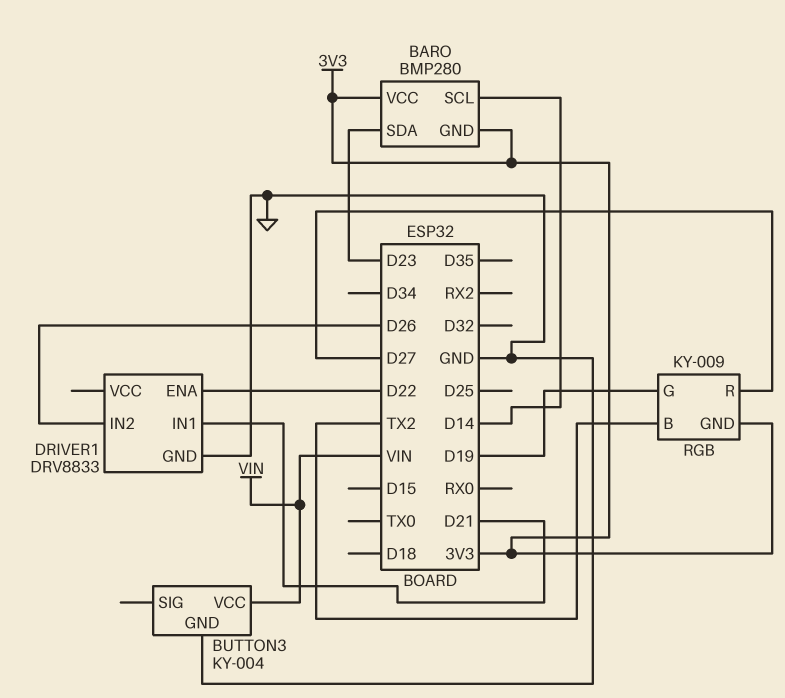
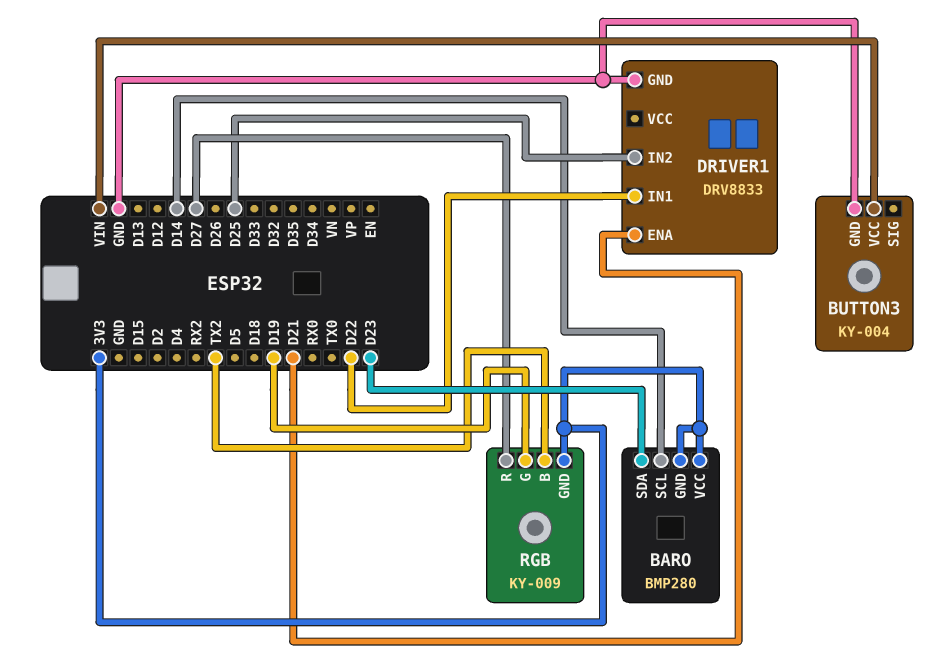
DRIVER1 pin ENA: D22 -> D21
DRIVER1 pin IN1: D21 -> D22
DRIVER1 pin IN2: D26 -> D25

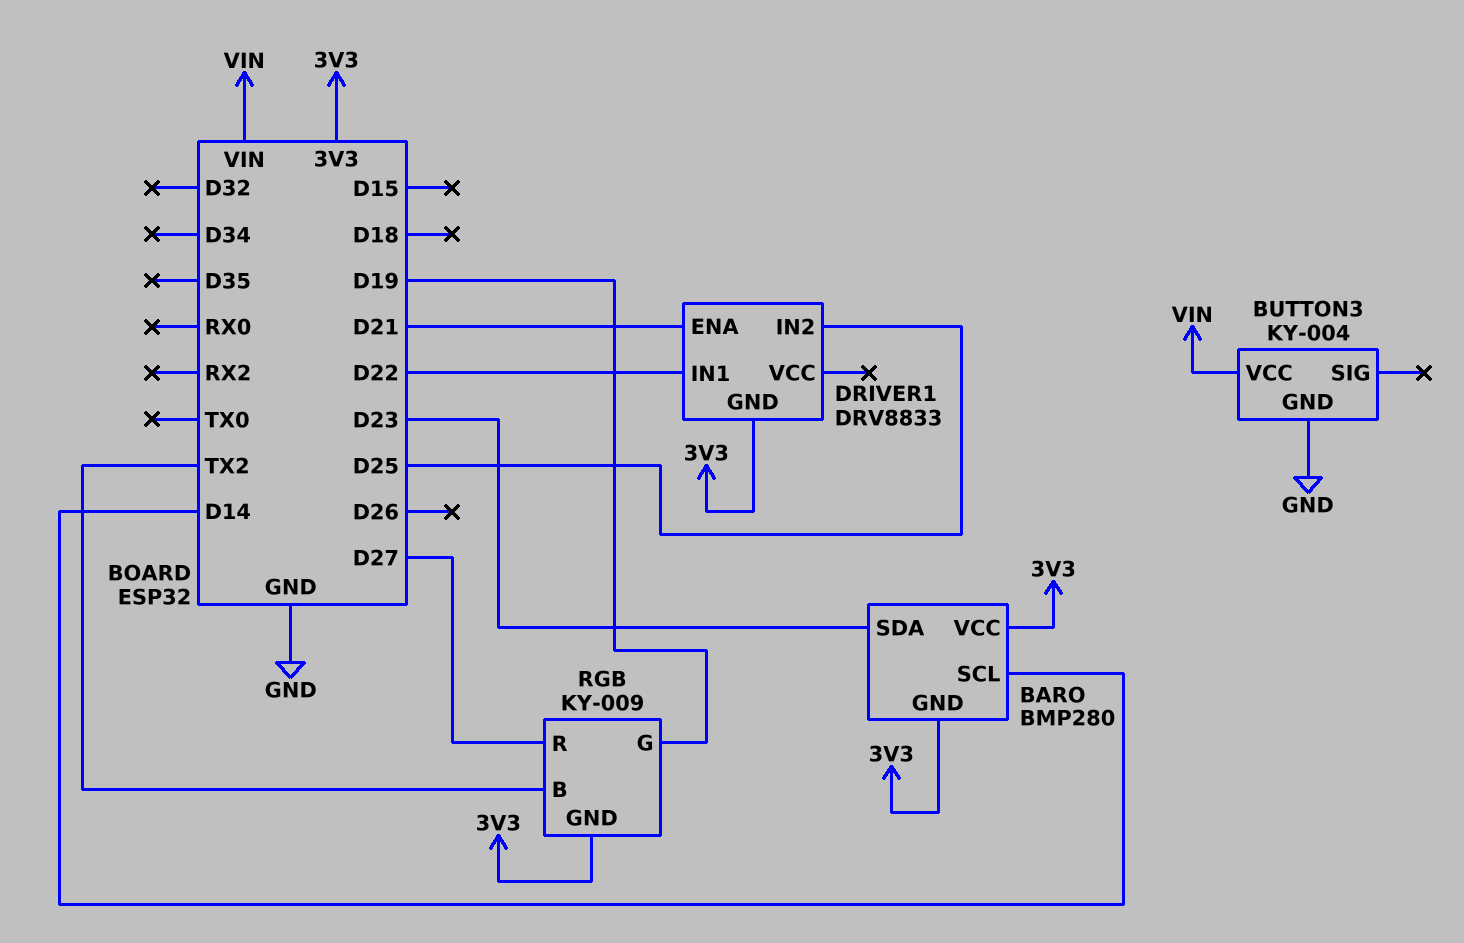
DRIVER1 pin GND: GND -> 3V3

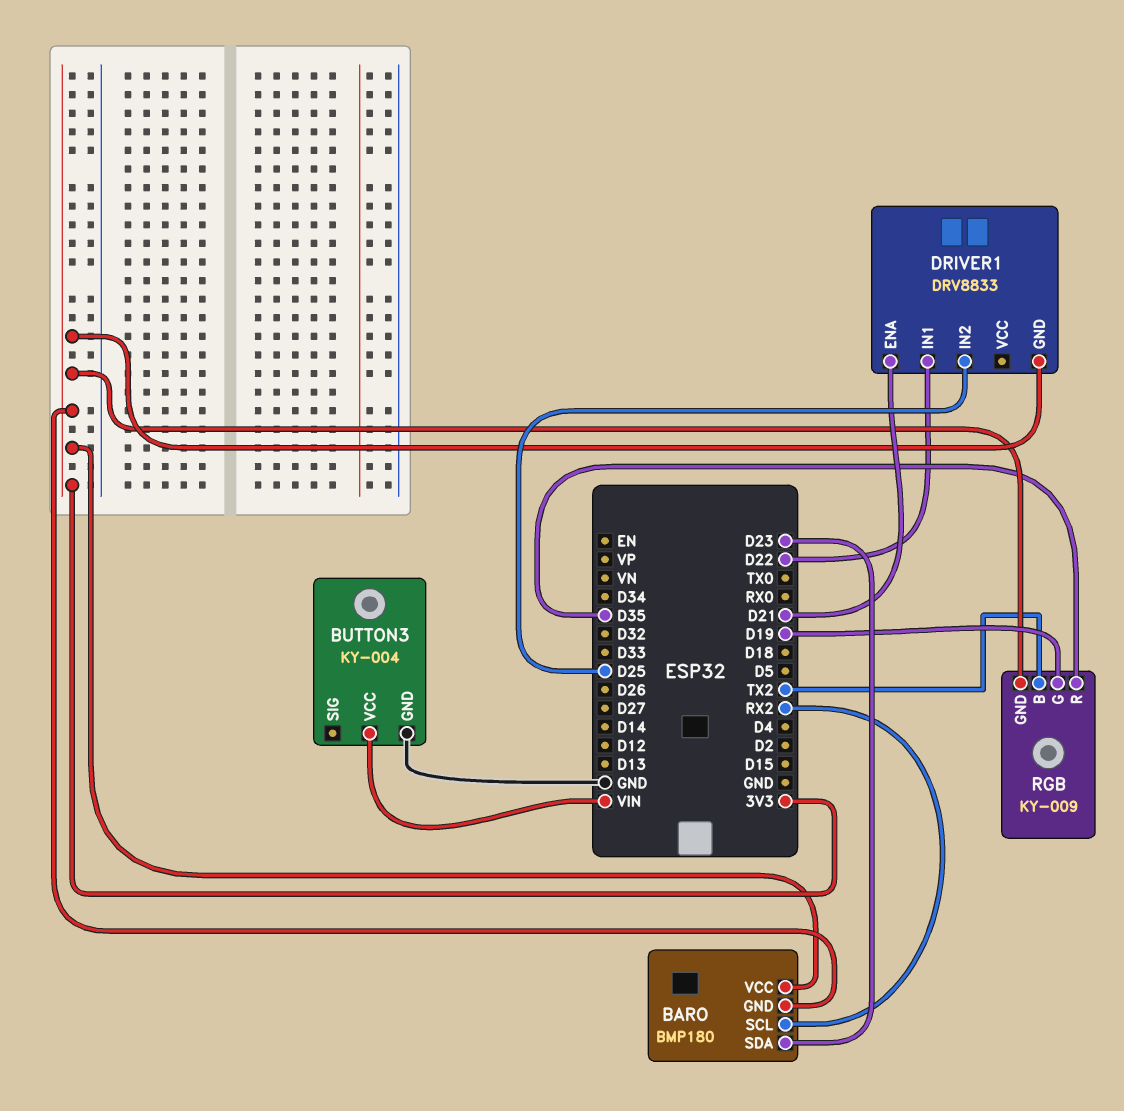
BARO: BMP280 -> BMP180
BARO pin SCL: D14 -> RX2
RGB pin R: D27 -> D35

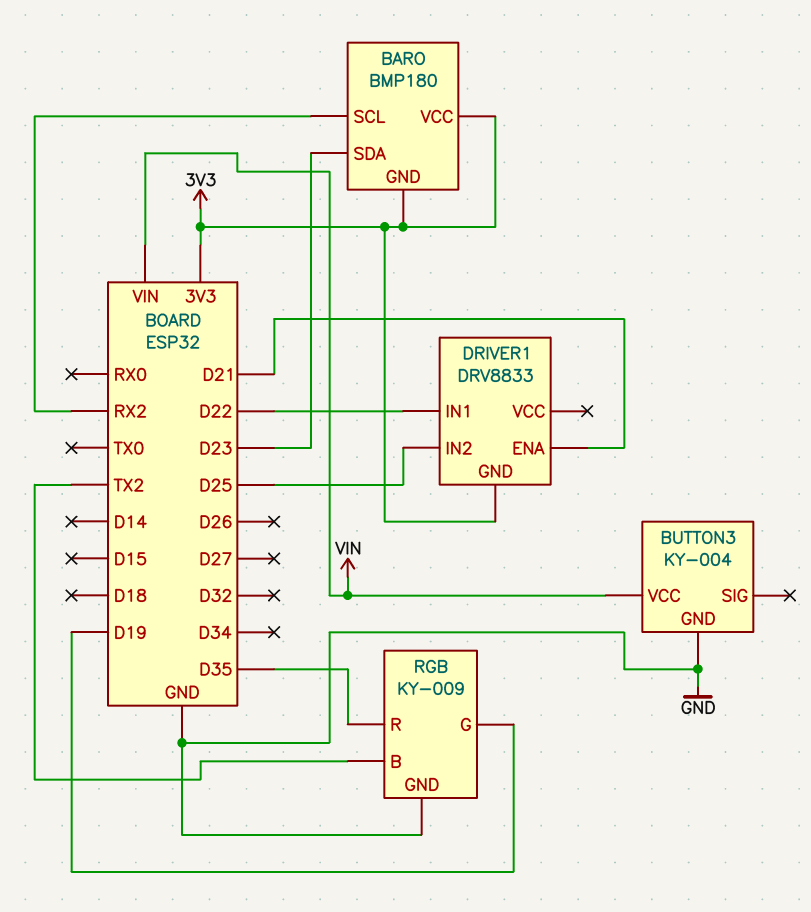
RGB pin GND: 3V3 -> GND

